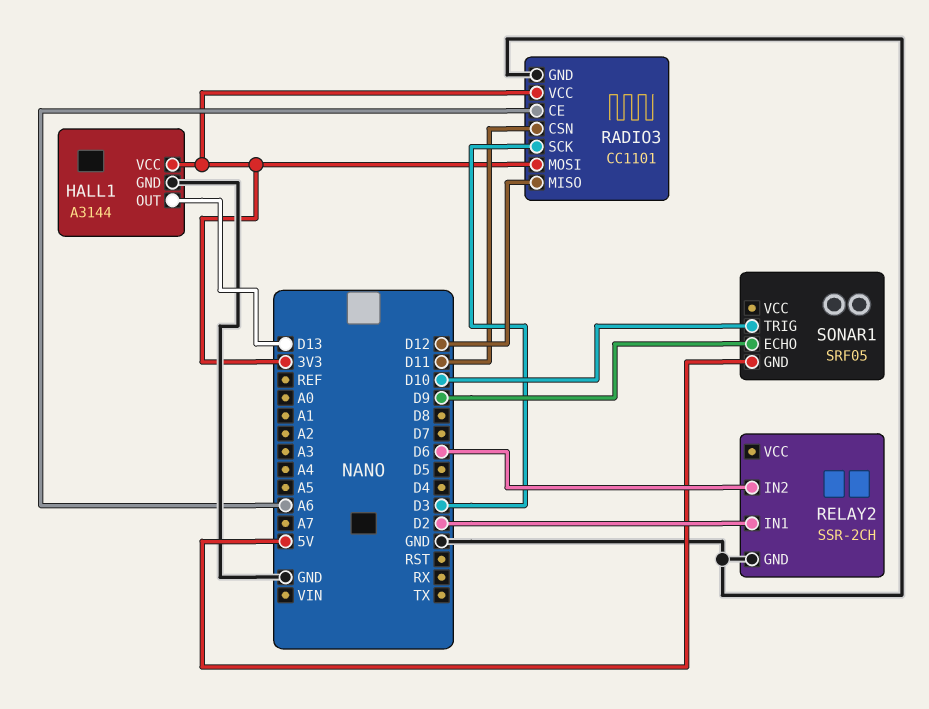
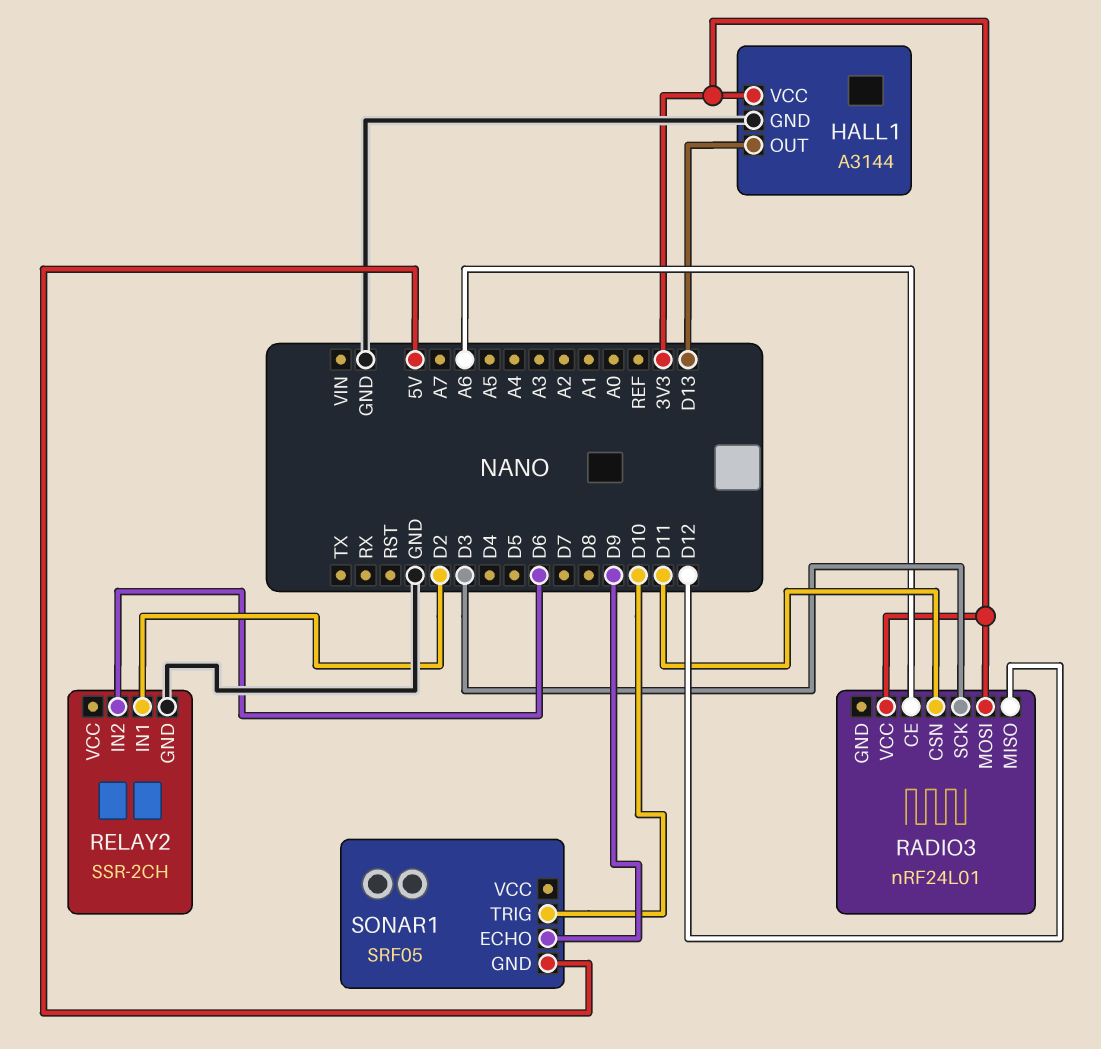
RADIO3: CC1101 -> nRF24L01
RADIO3 pin GND: GND -> none

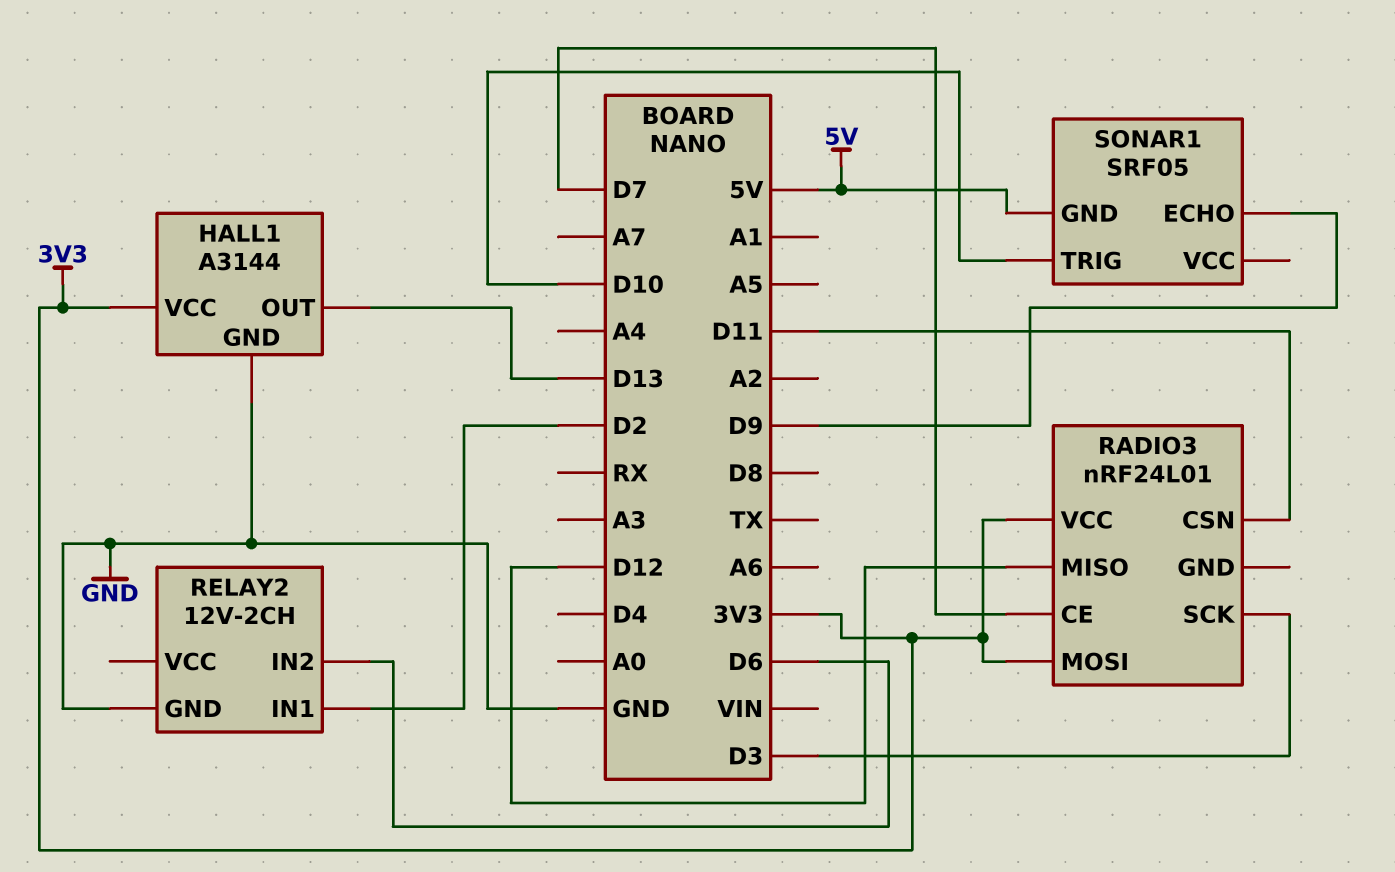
RADIO3 pin CE: A6 -> D7
RELAY2: SSR-2CH -> 12V-2CH

